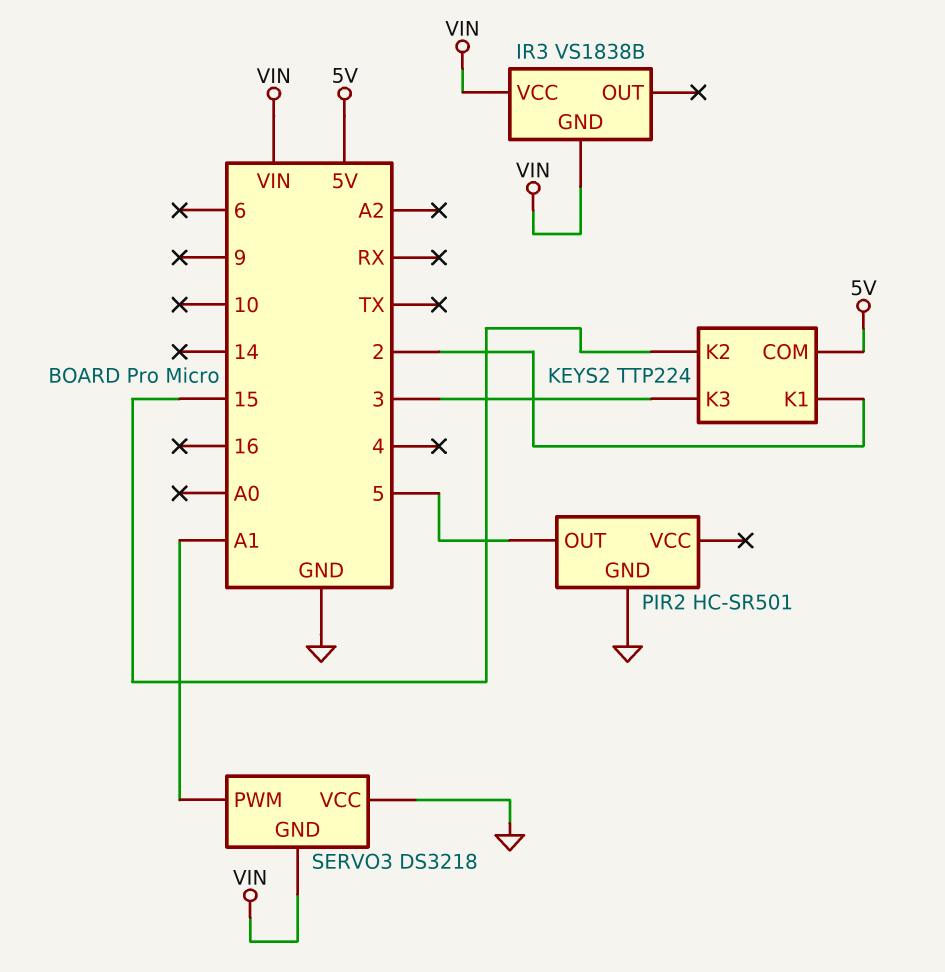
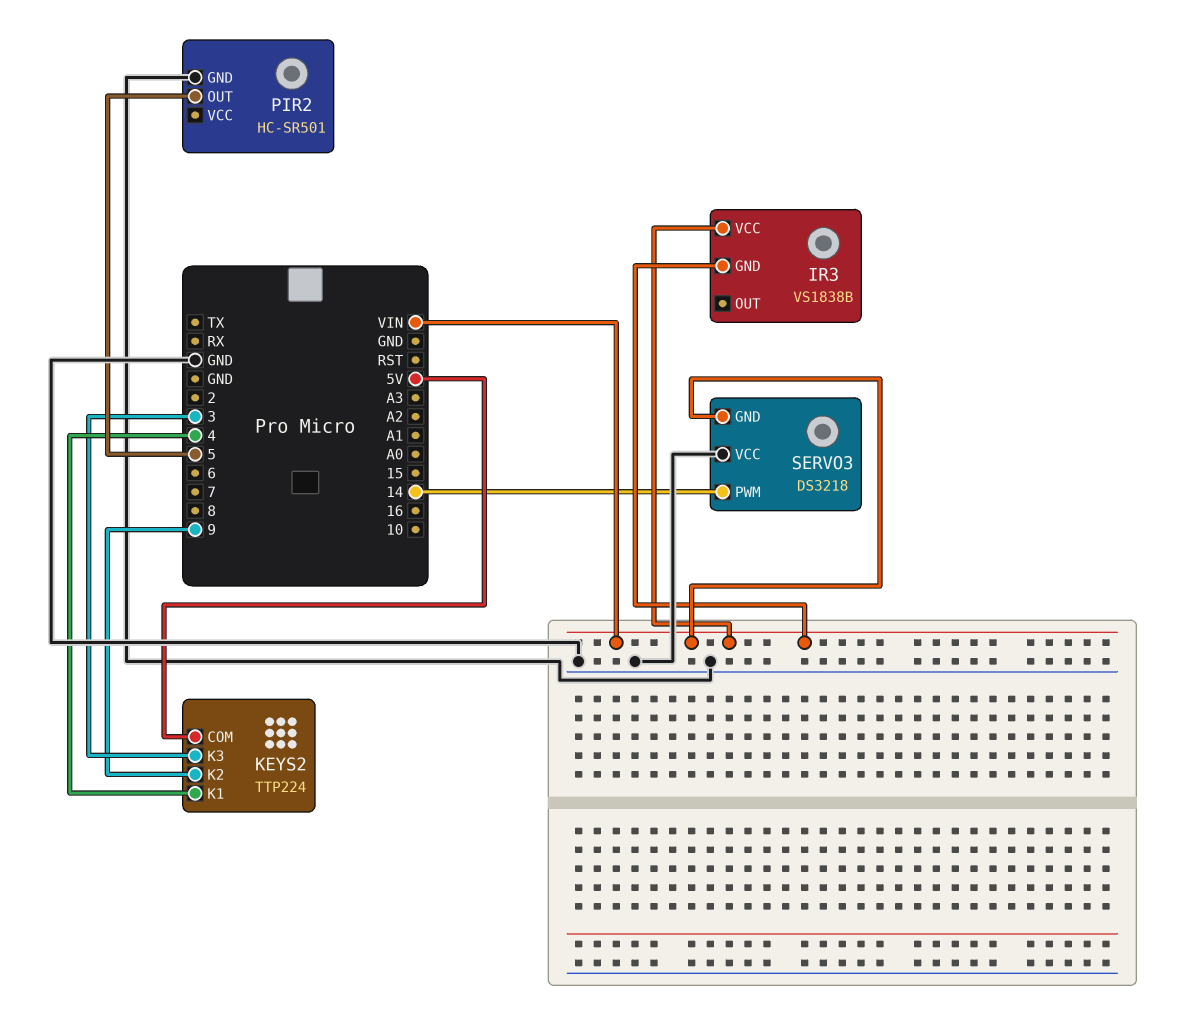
KEYS2 pin K1: 2 -> 4
KEYS2 pin K2: 15 -> 9
SERVO3 pin PWM: A1 -> 14

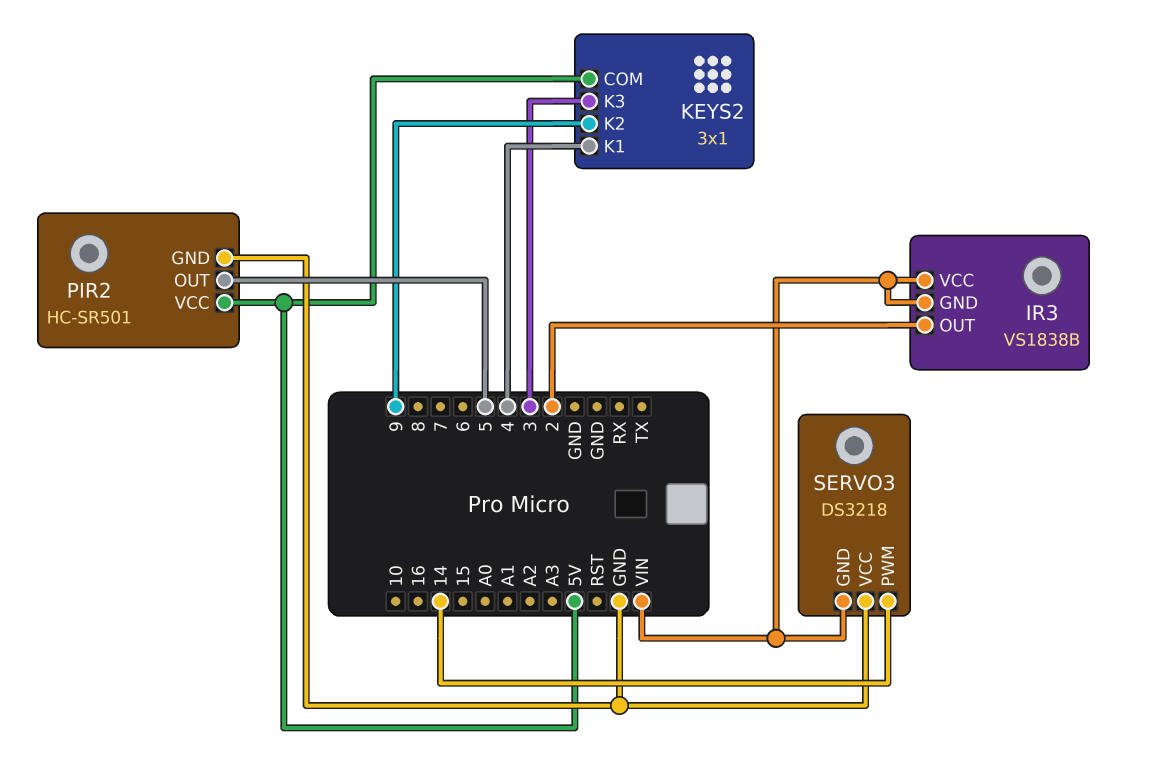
IR3 pin OUT: none -> 2
KEYS2: TTP224 -> 3x1
PIR2 pin VCC: none -> 5V

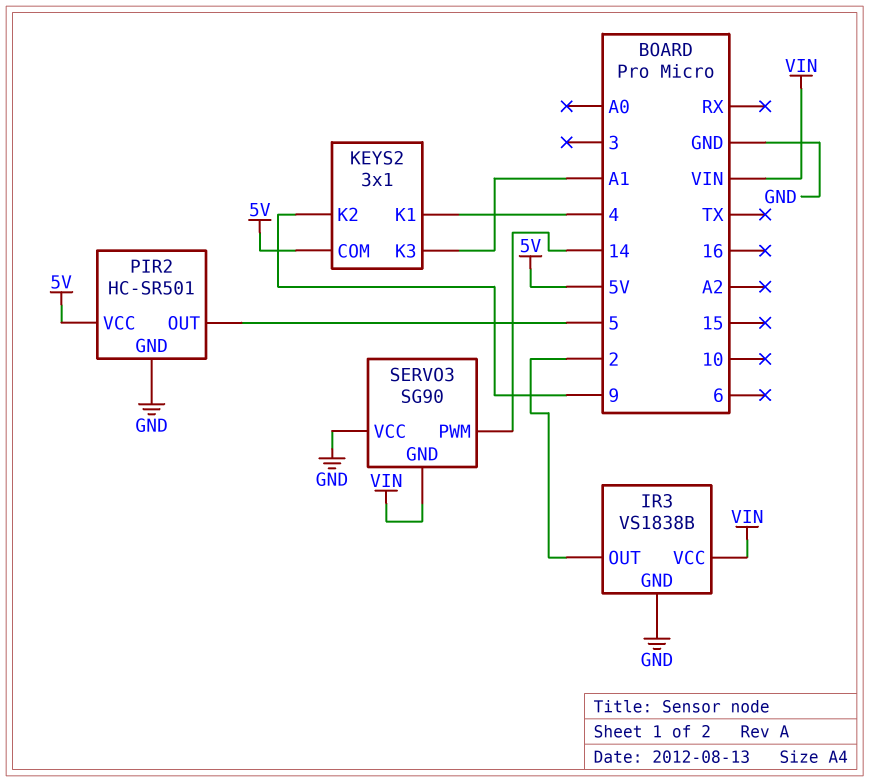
IR3 pin GND: VIN -> GND
KEYS2 pin K3: 3 -> A1
SERVO3: DS3218 -> SG90

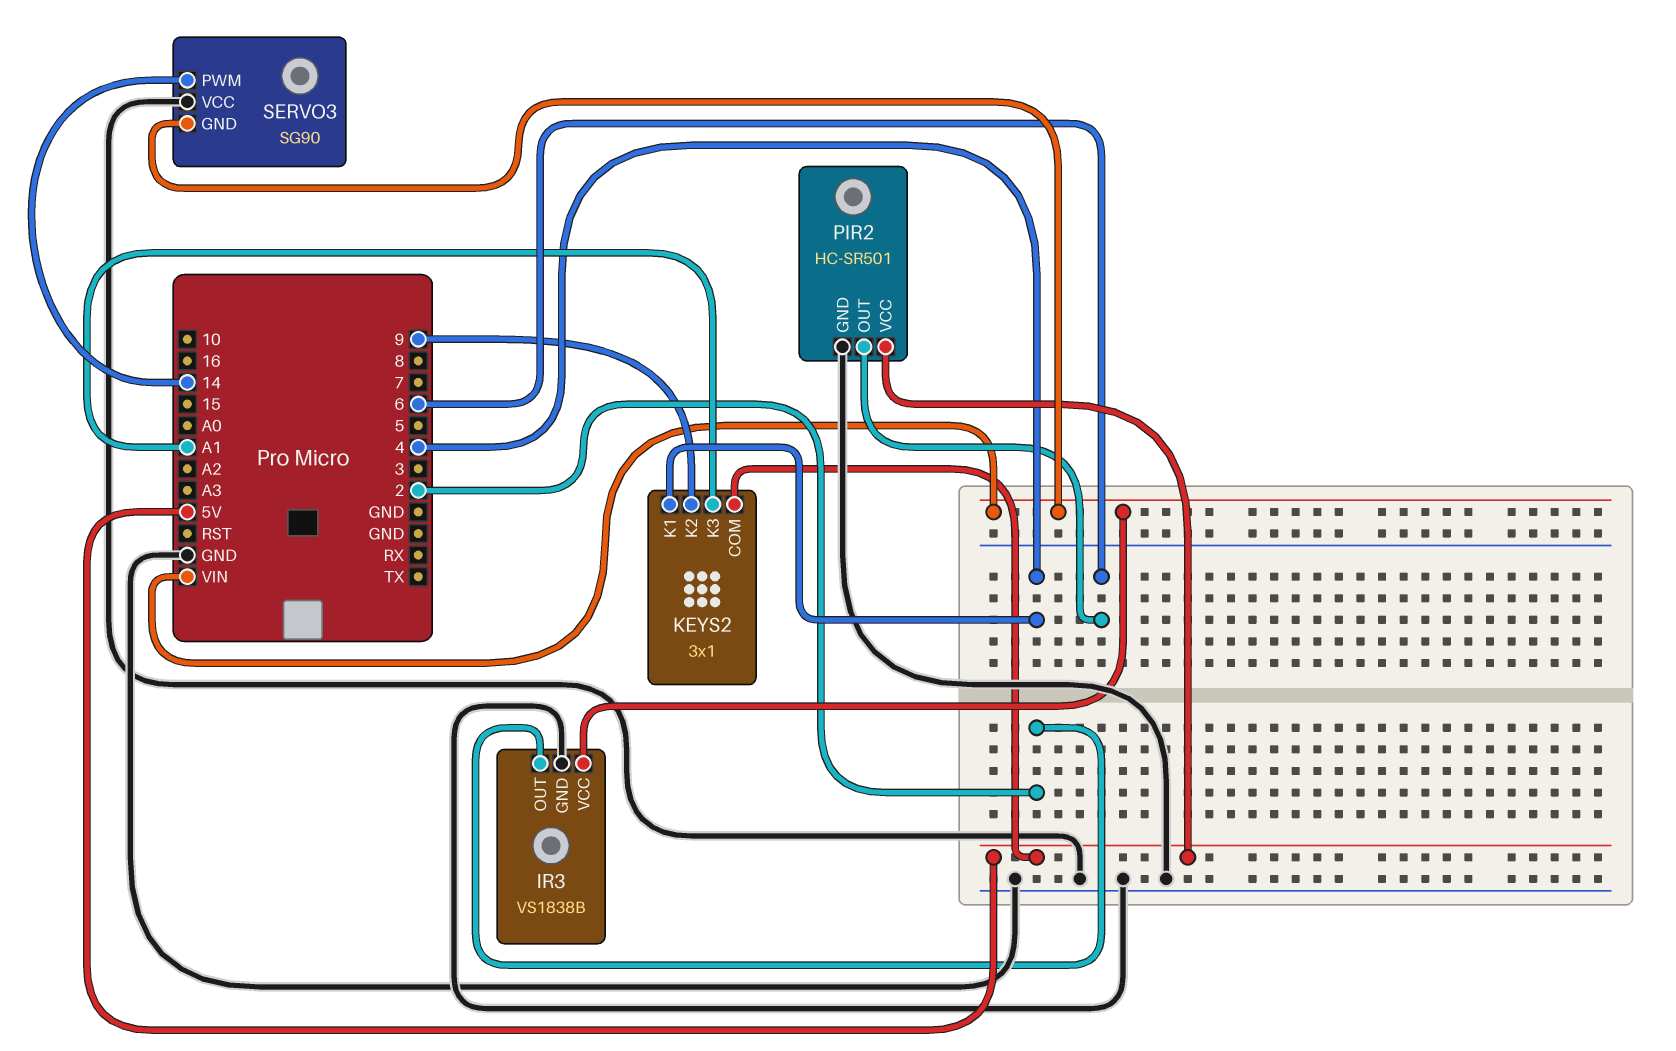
PIR2 pin OUT: 5 -> 6

